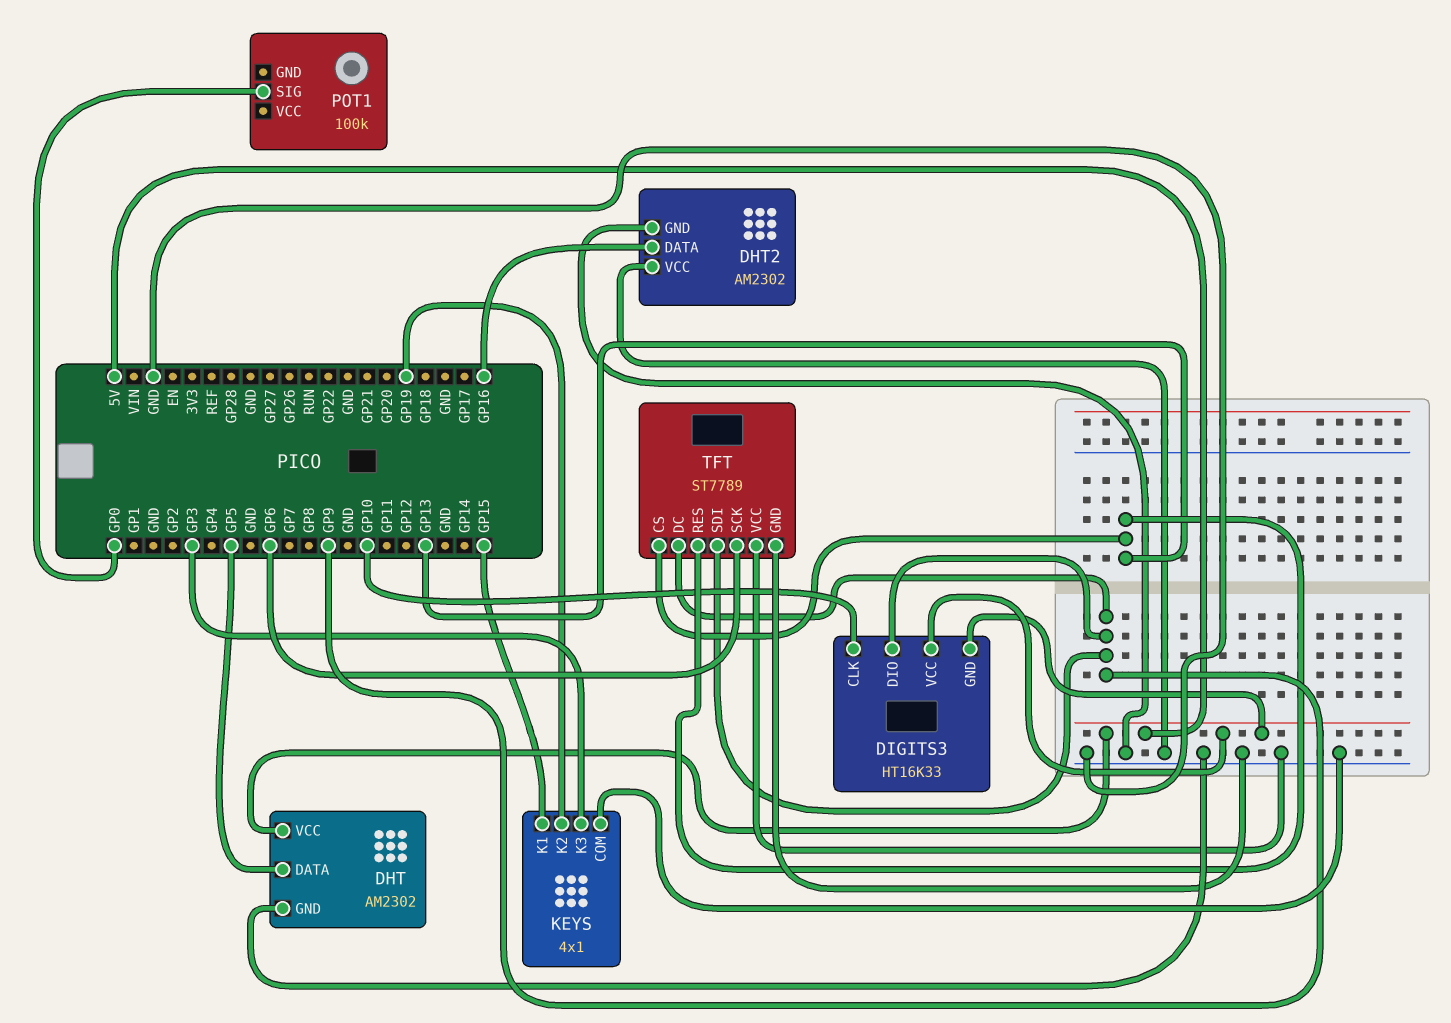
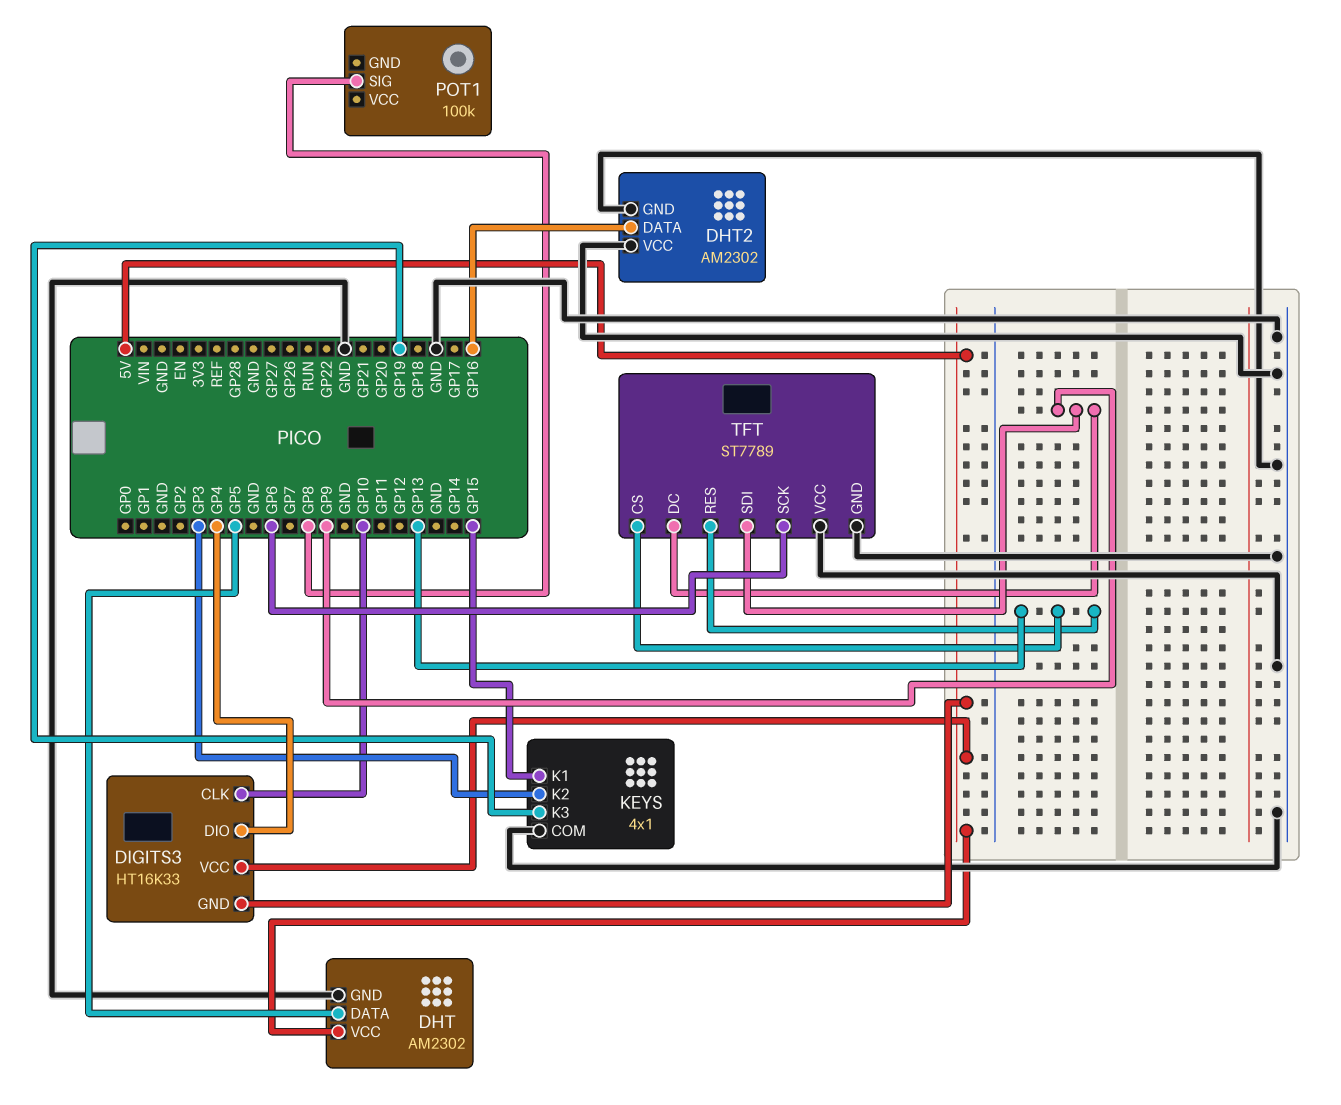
DIGITS3 pin DIO: GP9 -> GP4
KEYS pin K2: GP19 -> GP3
KEYS pin K3: GP3 -> GP19
POT1 pin SIG: GP0 -> GP8

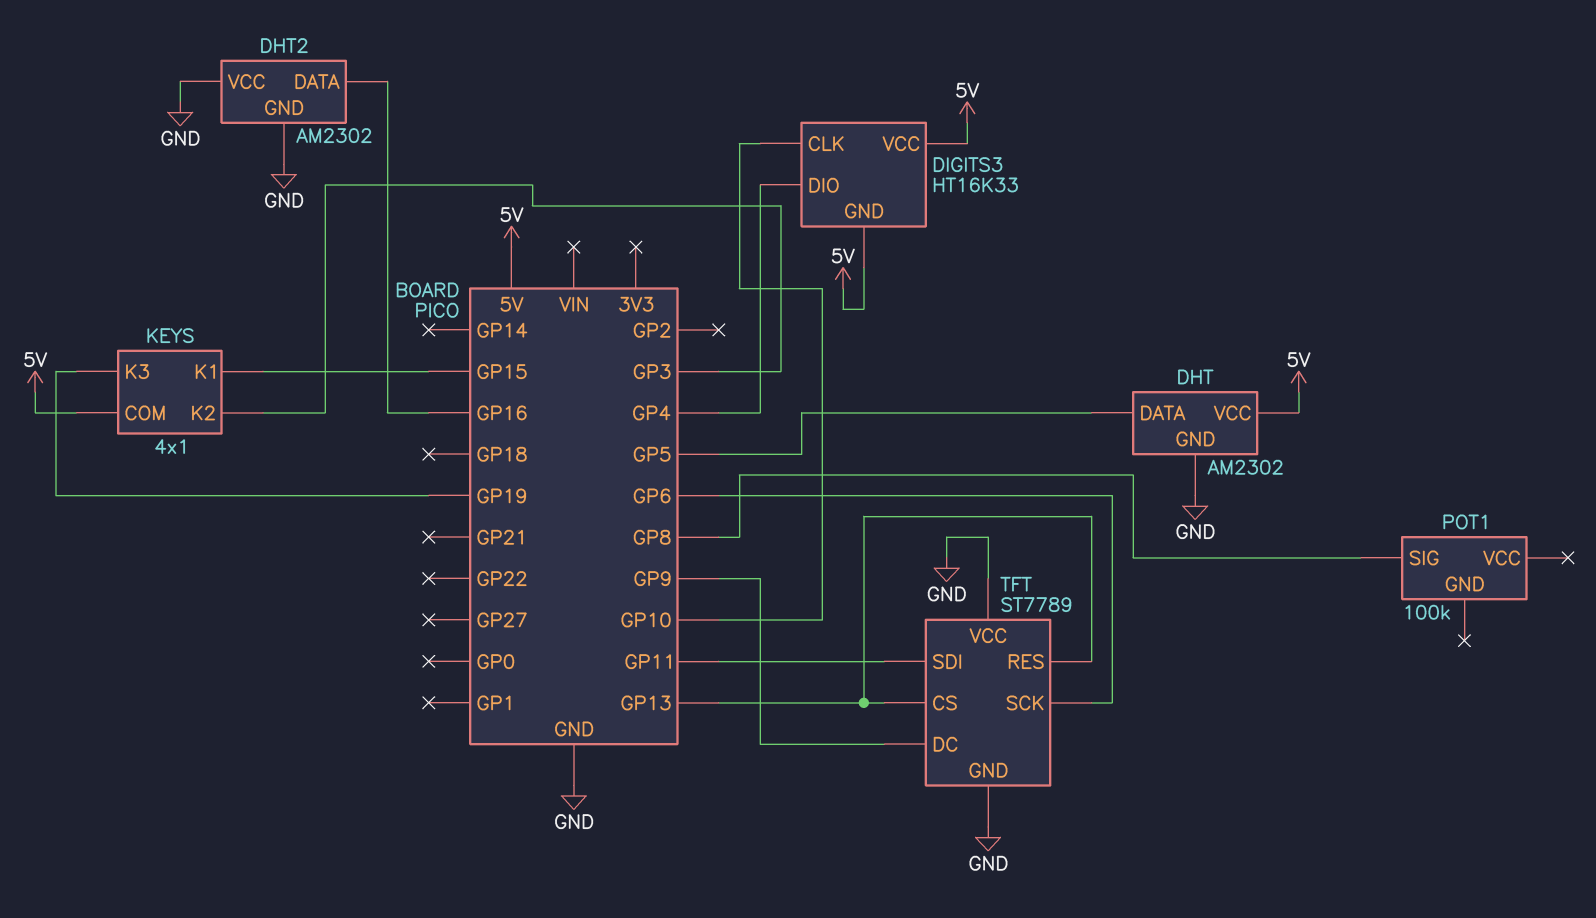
KEYS pin COM: GND -> 5V
TFT pin SDI: GP9 -> GP11

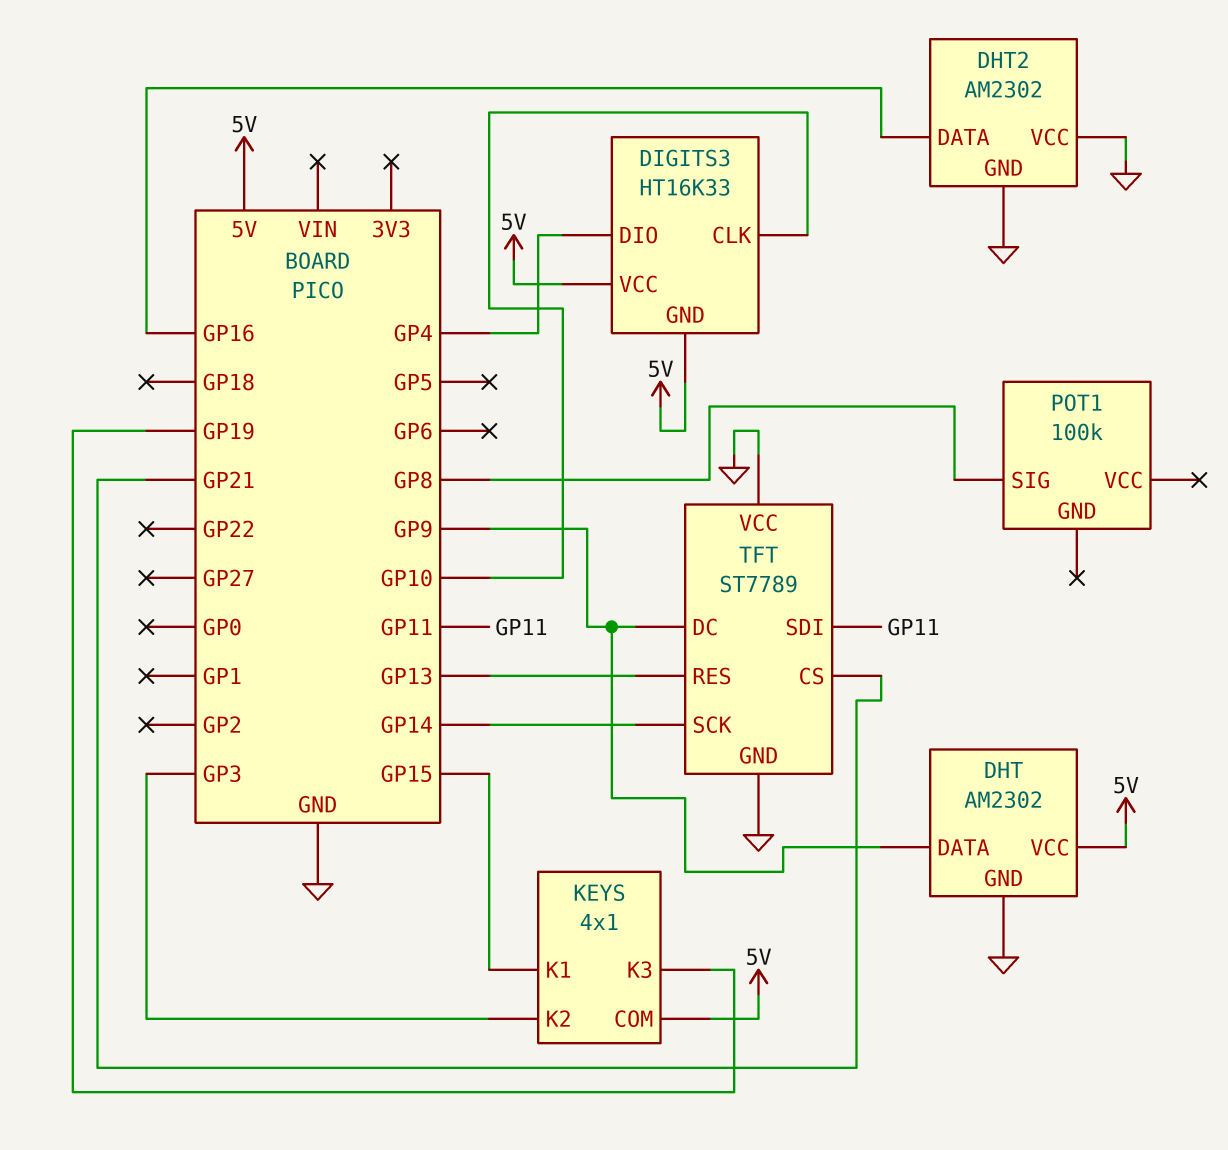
DHT pin DATA: GP5 -> GP9
TFT pin CS: GP13 -> GP21
TFT pin SCK: GP6 -> GP14

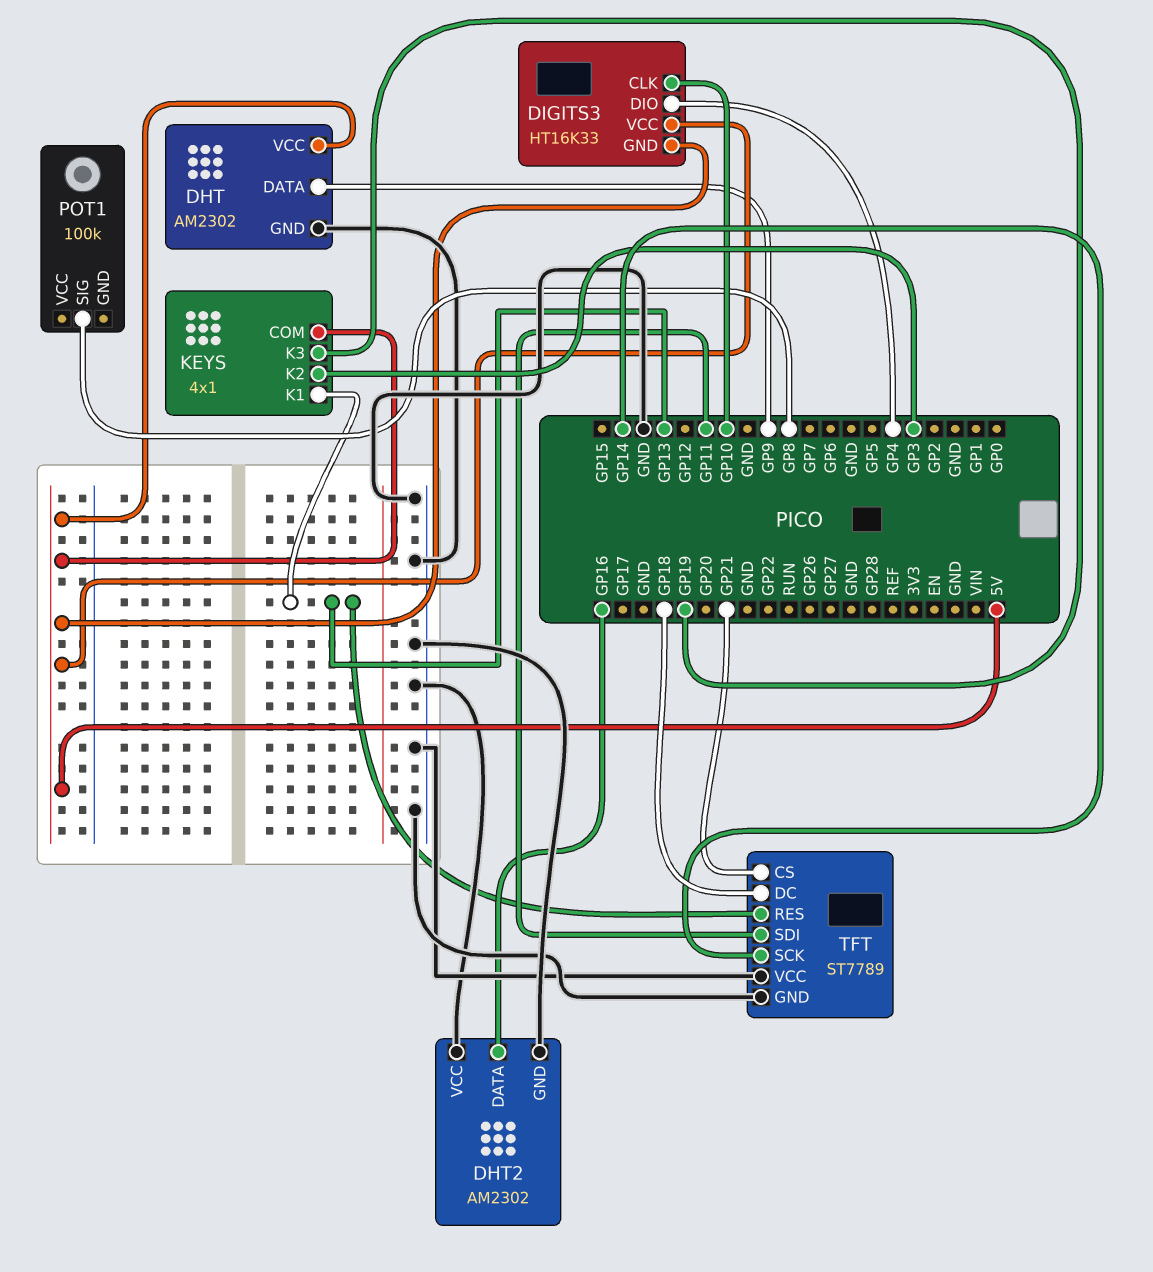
KEYS pin K1: GP15 -> GP13
TFT pin DC: GP9 -> GP18

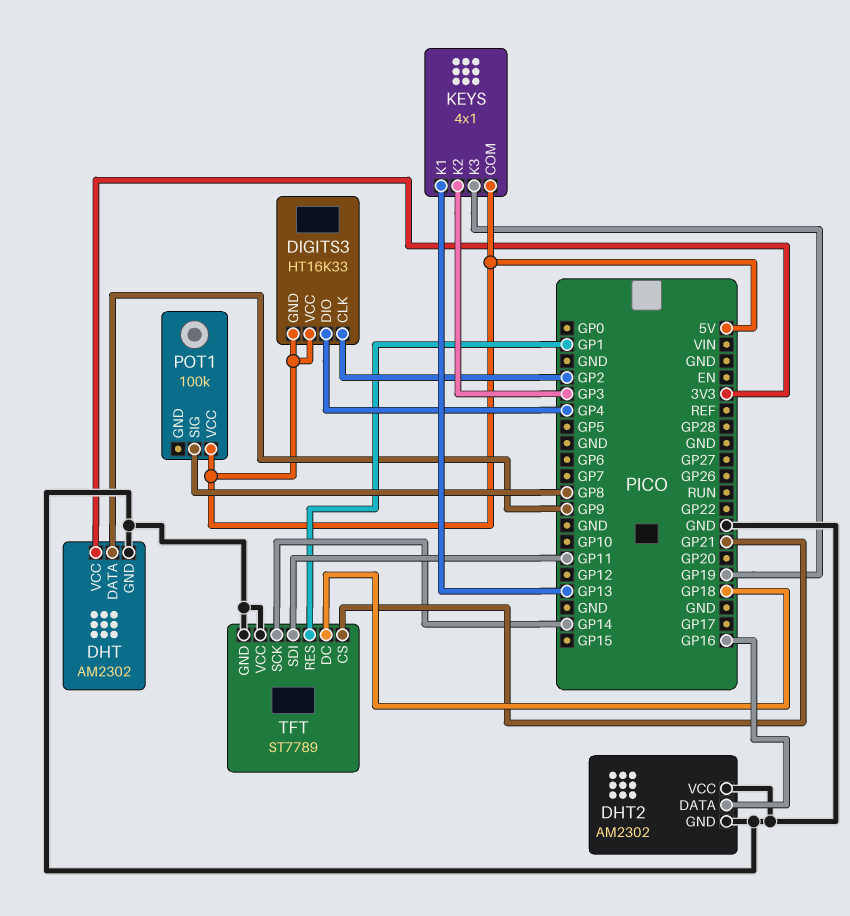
DHT pin VCC: 5V -> 3V3
DIGITS3 pin CLK: GP10 -> GP2
POT1 pin VCC: none -> 5V
TFT pin RES: GP13 -> GP1

